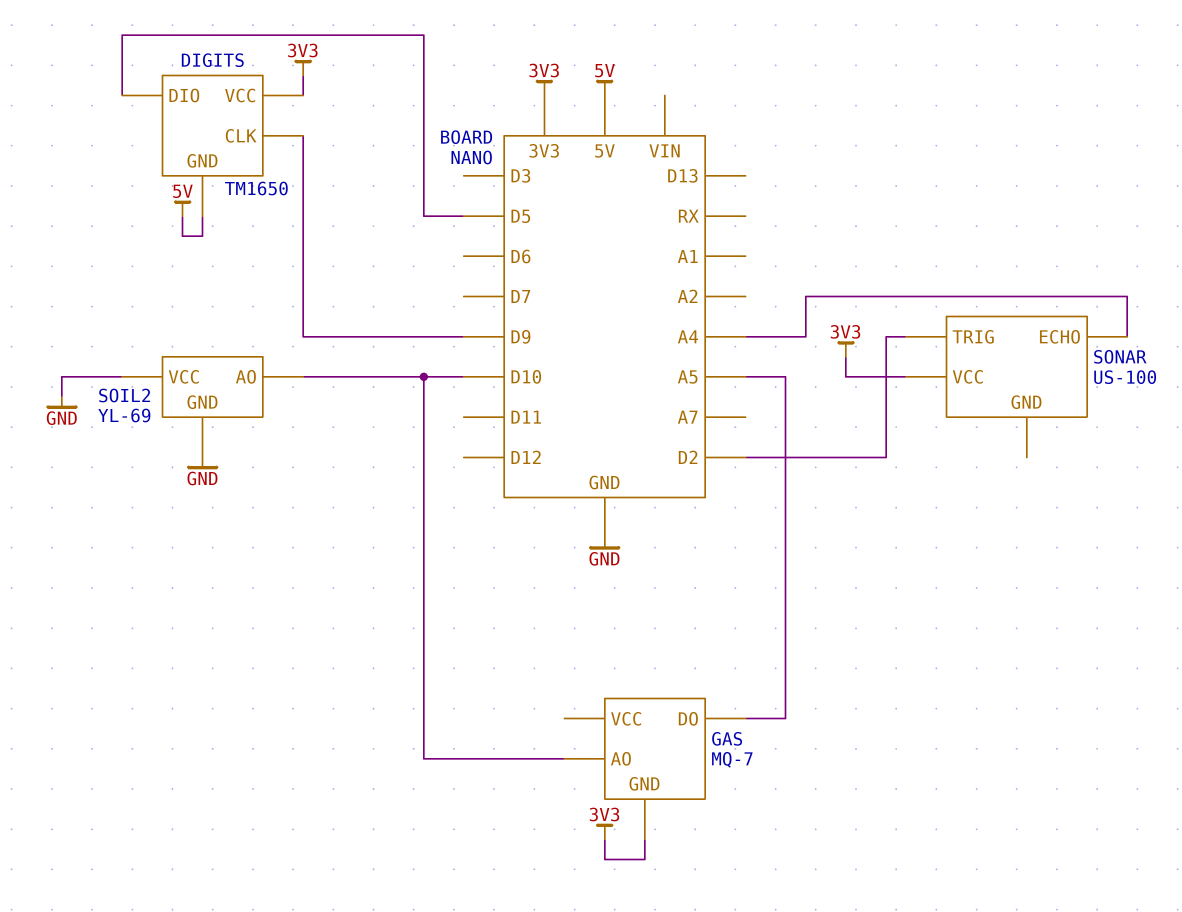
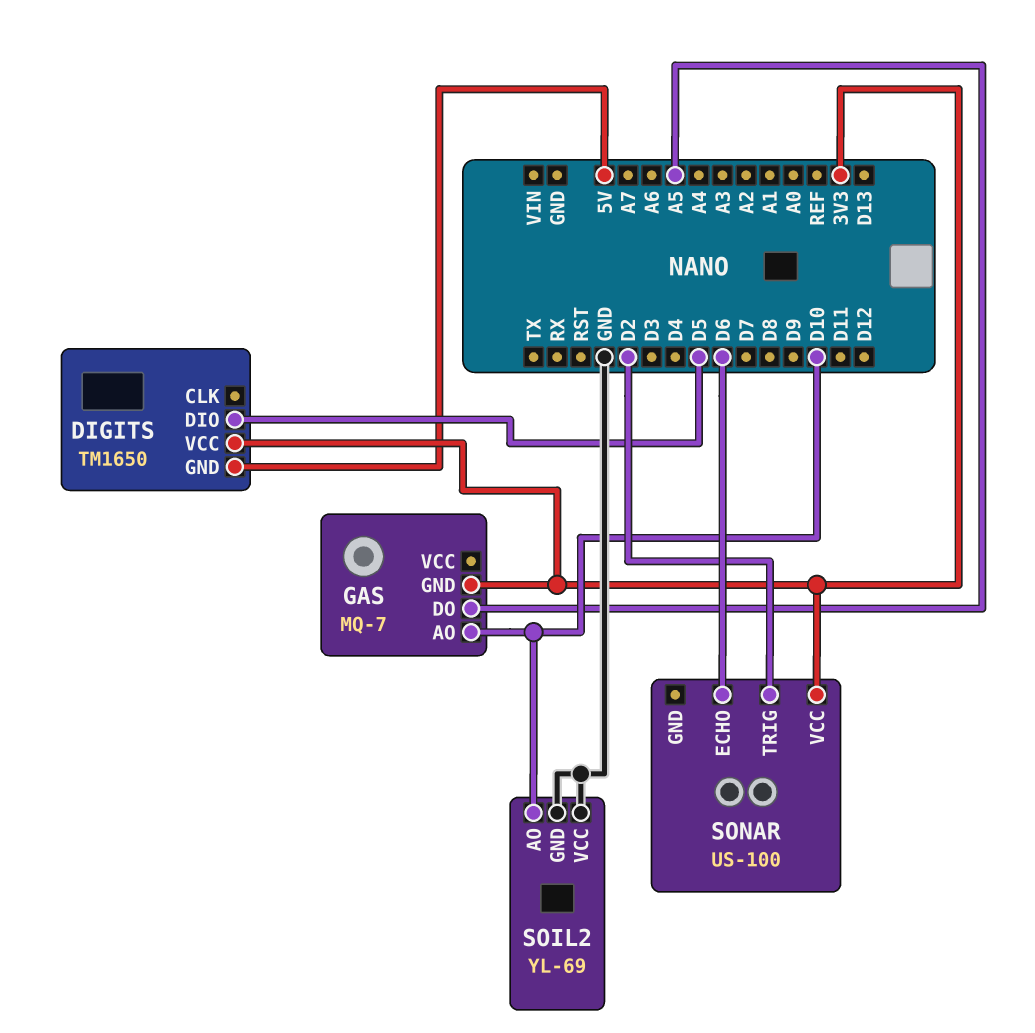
DIGITS pin CLK: D9 -> none
SONAR pin ECHO: A4 -> D6

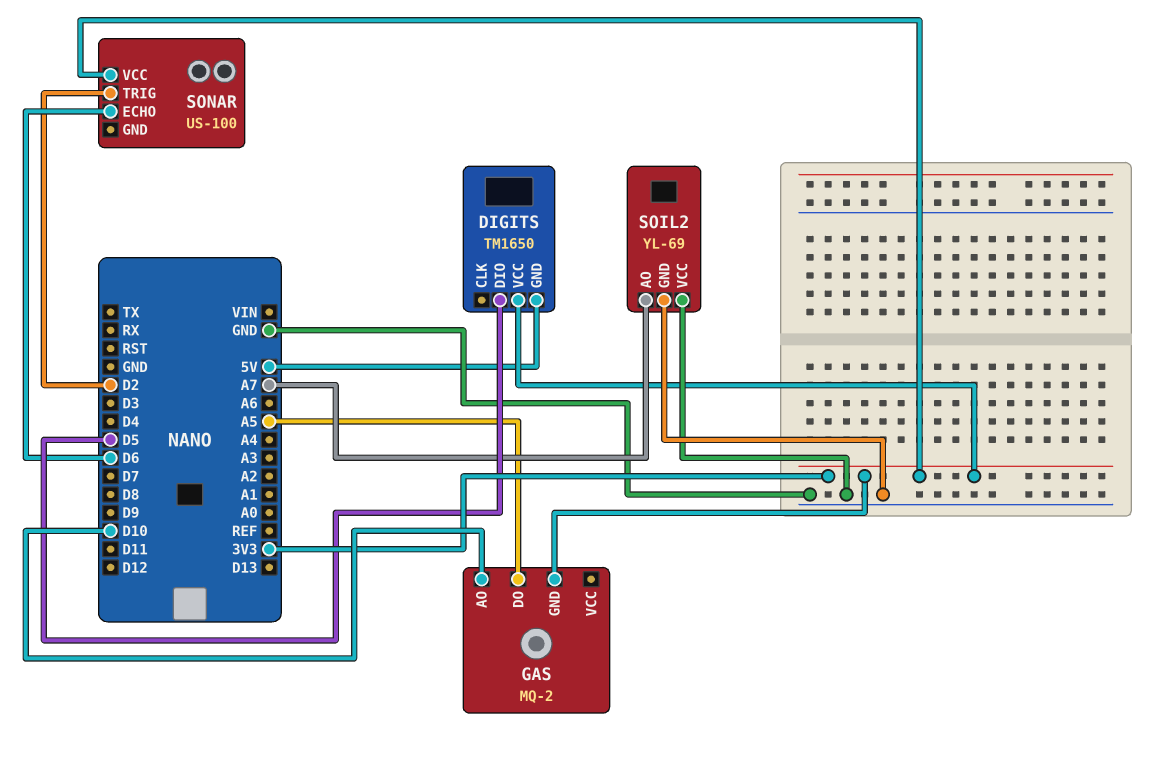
GAS: MQ-7 -> MQ-2
SOIL2 pin AO: D10 -> A7

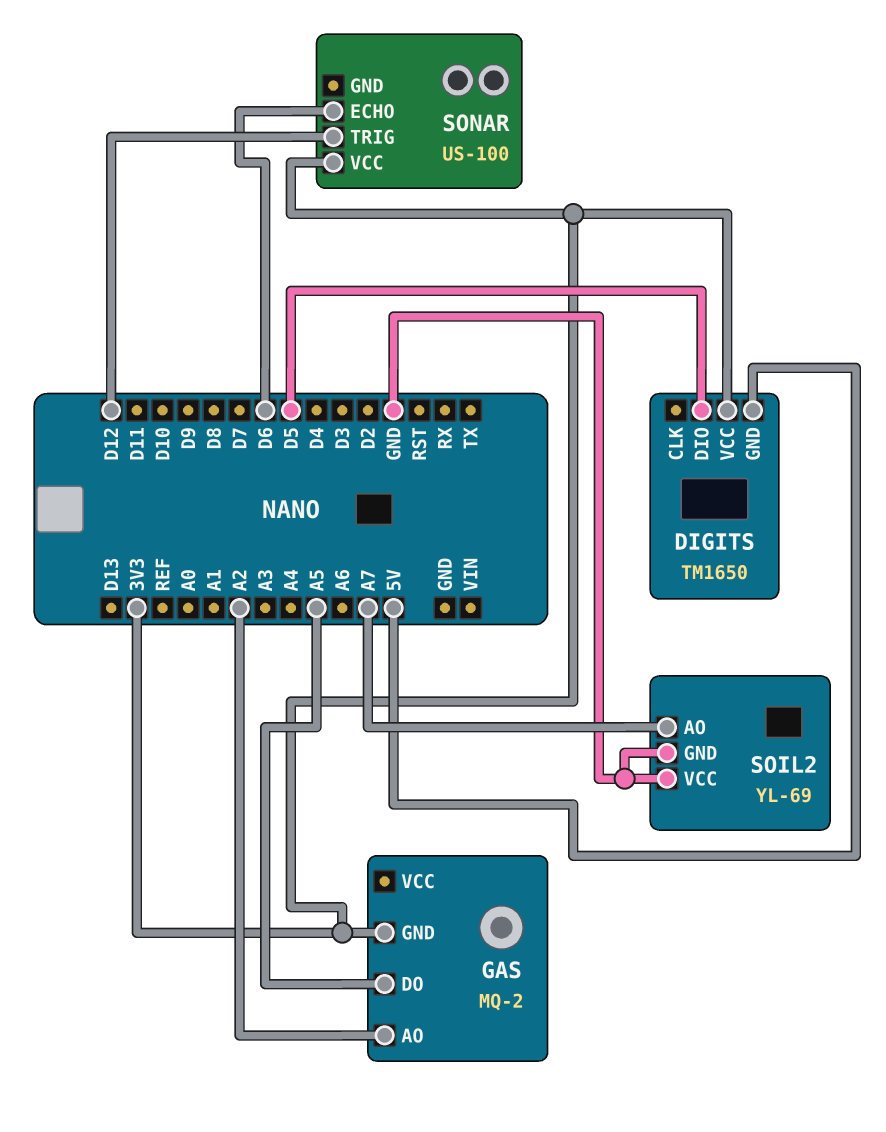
GAS pin AO: D10 -> A2
SONAR pin TRIG: D2 -> D12

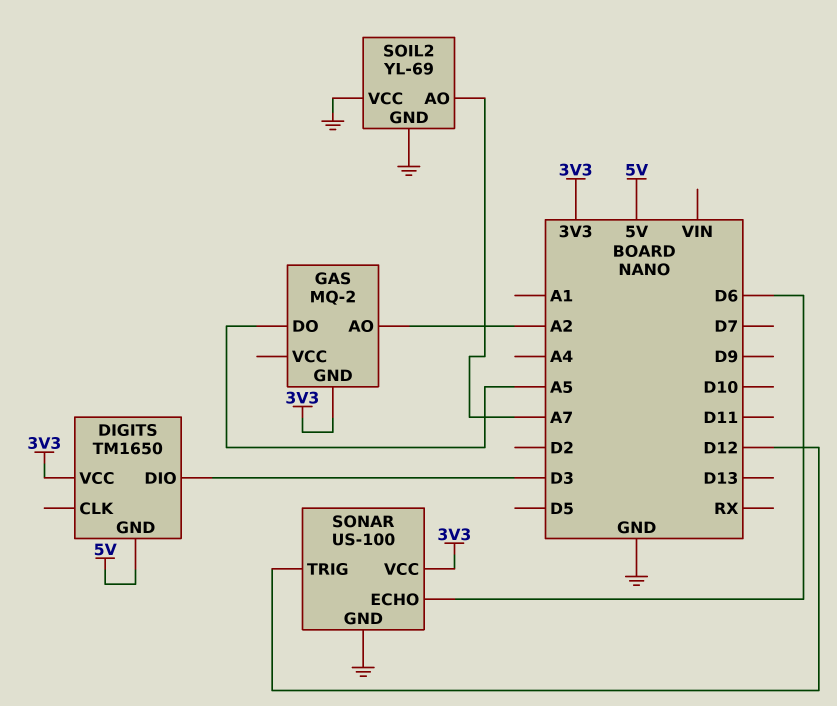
DIGITS pin DIO: D5 -> D3
SONAR pin GND: none -> GND

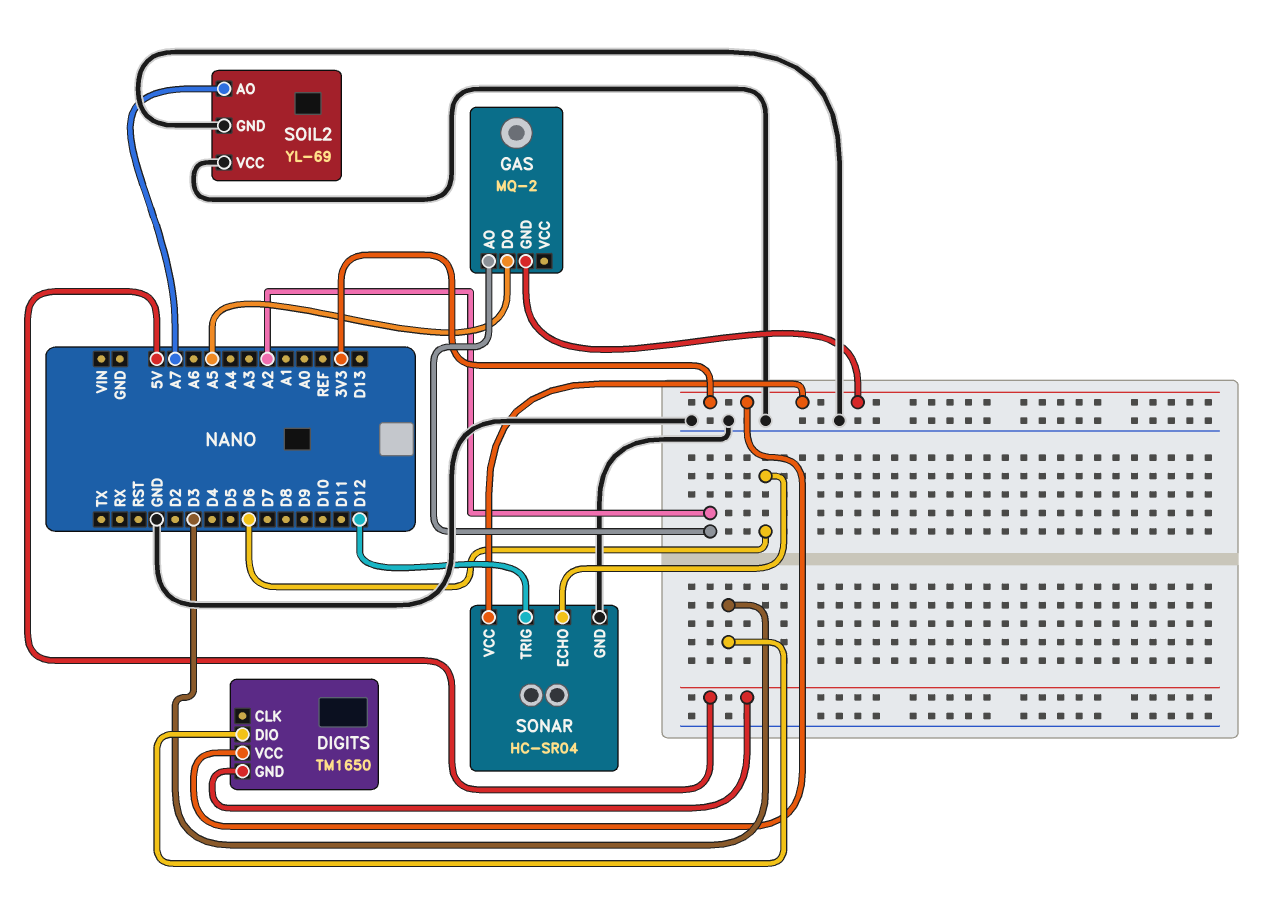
SONAR: US-100 -> HC-SR04

